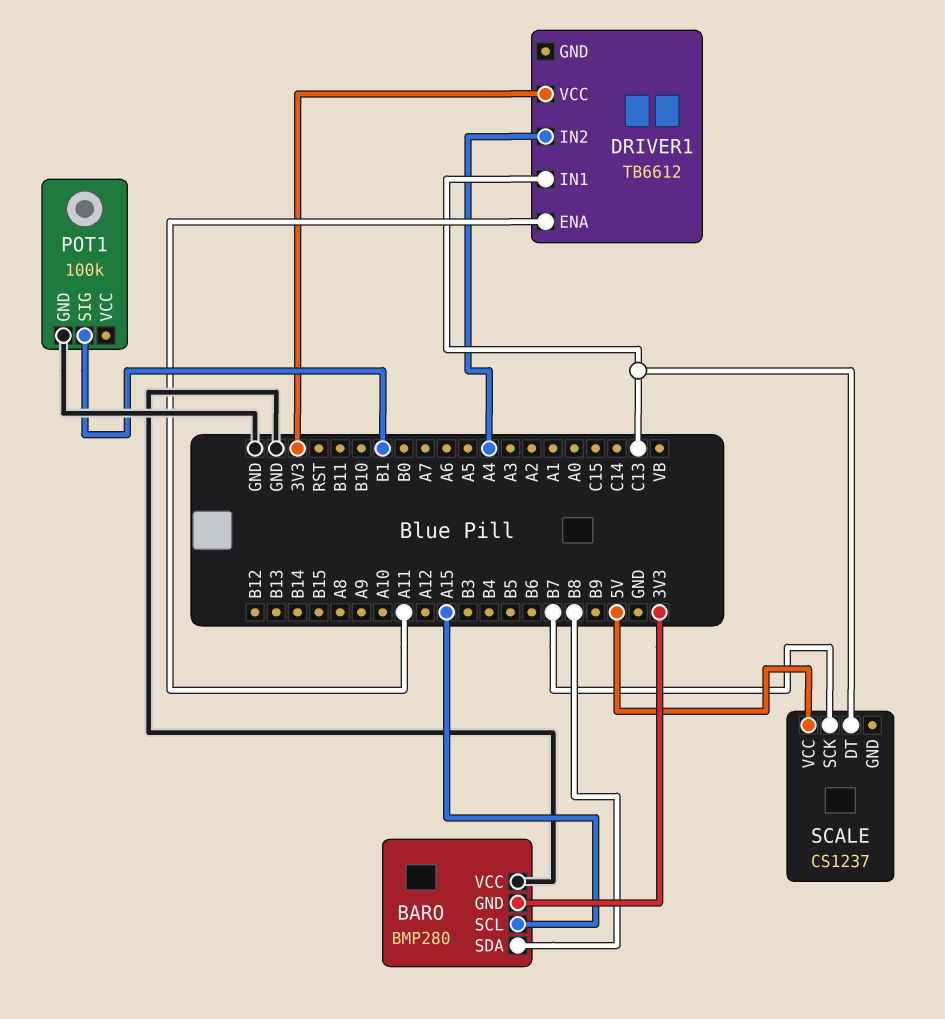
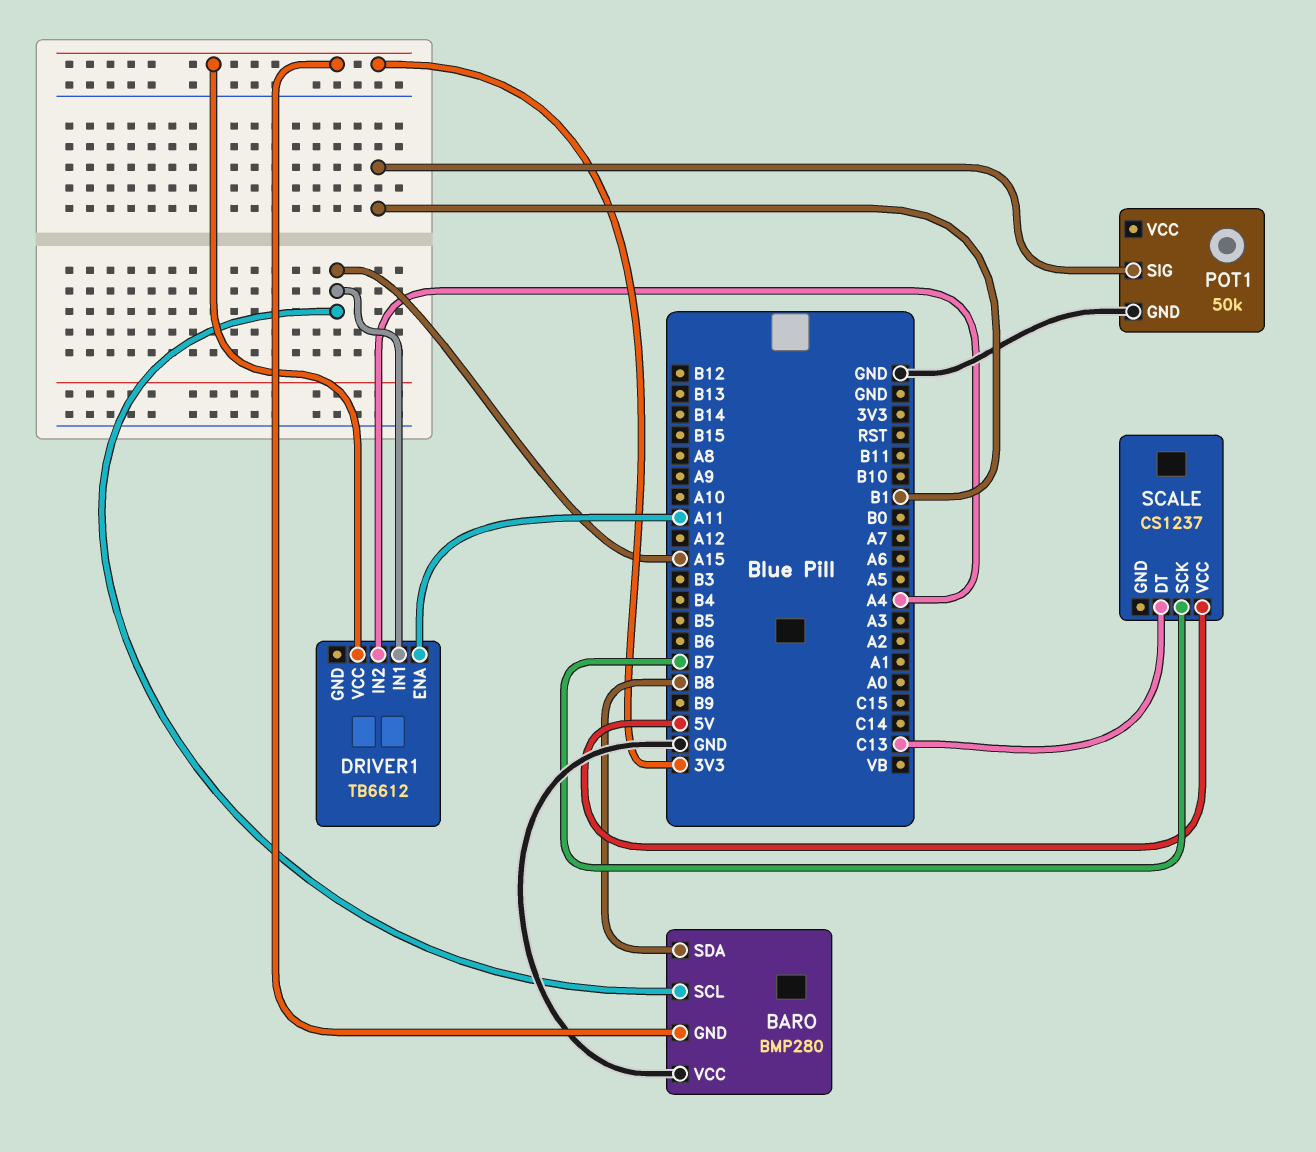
DRIVER1 pin IN1: C13 -> A15
POT1: 100k -> 50k

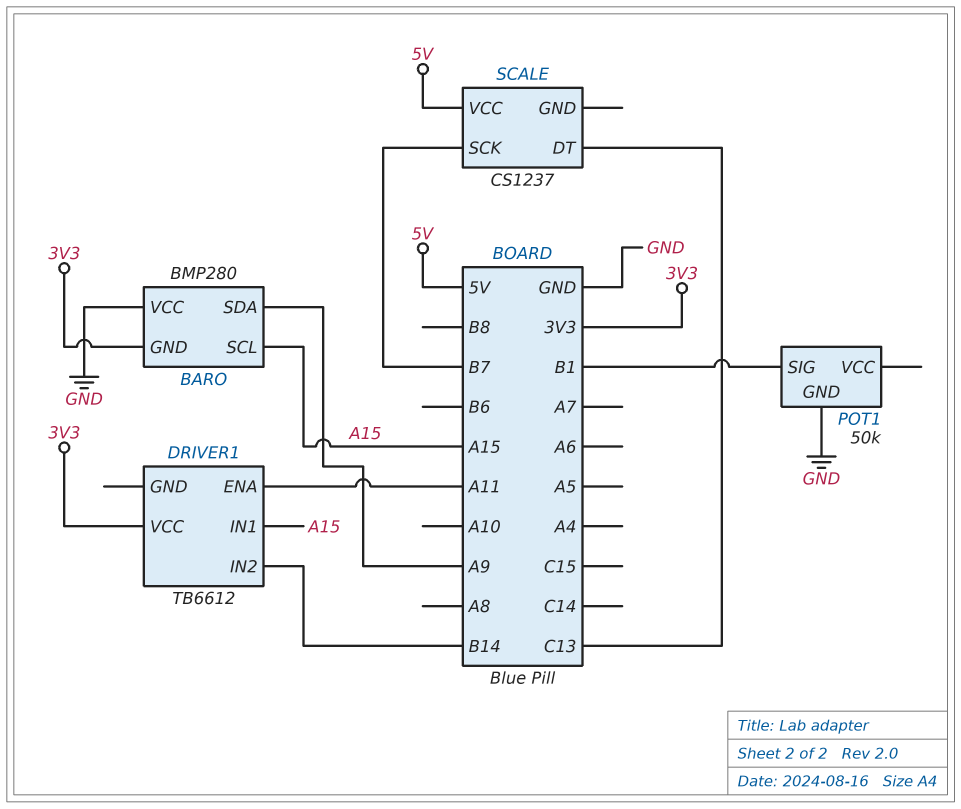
BARO pin SDA: B8 -> A9
DRIVER1 pin IN2: A4 -> B14

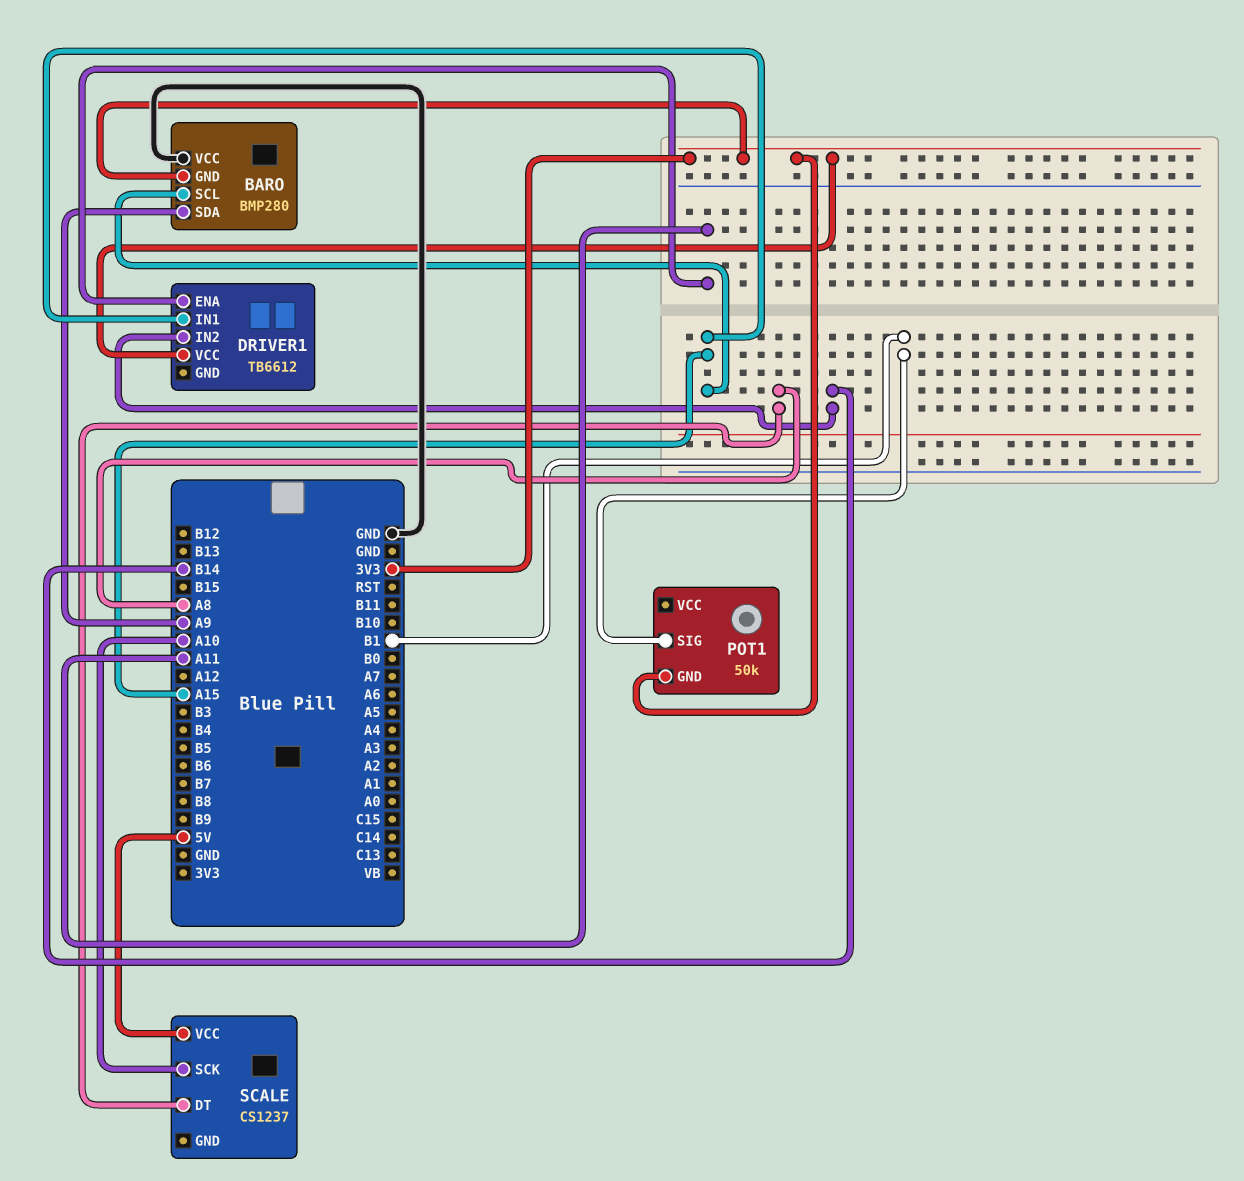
POT1 pin GND: GND -> 3V3
SCALE pin DT: C13 -> A8
SCALE pin SCK: B7 -> A10

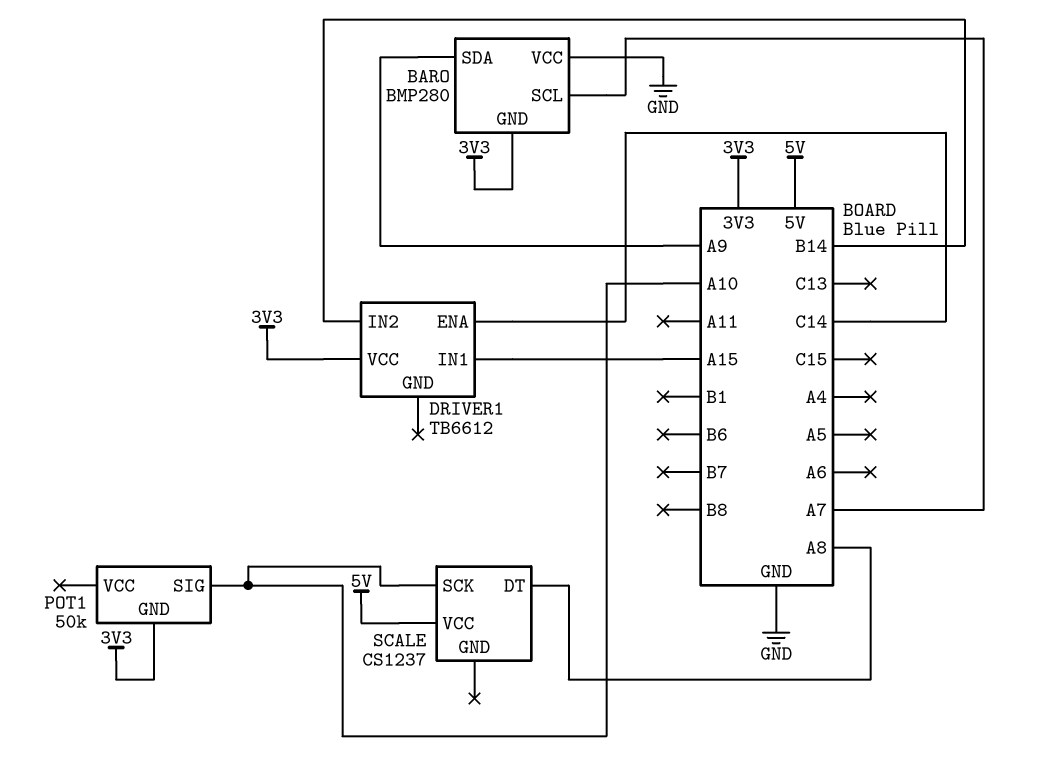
BARO pin SCL: A15 -> A7
DRIVER1 pin ENA: A11 -> C14
POT1 pin SIG: B1 -> A10

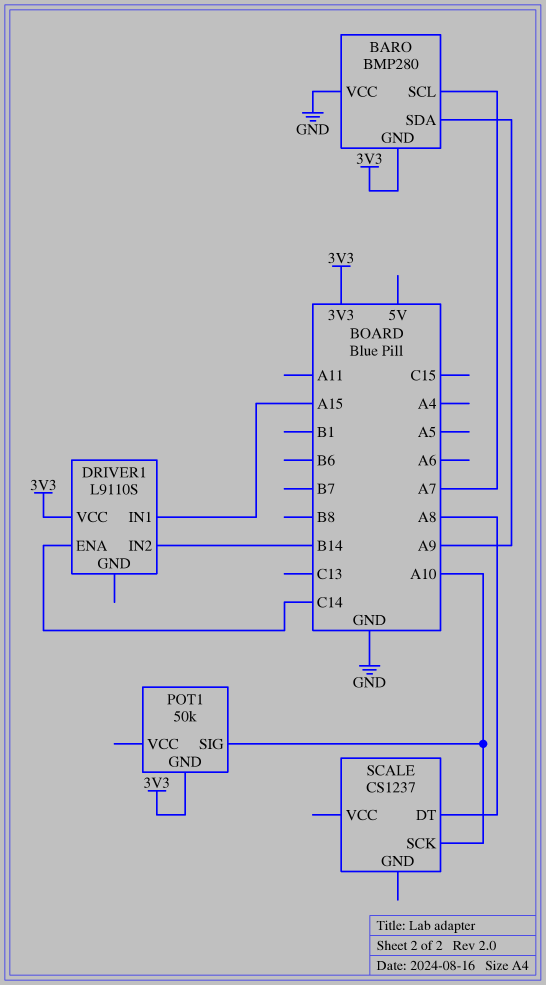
DRIVER1: TB6612 -> L9110S
SCALE pin VCC: 5V -> none

